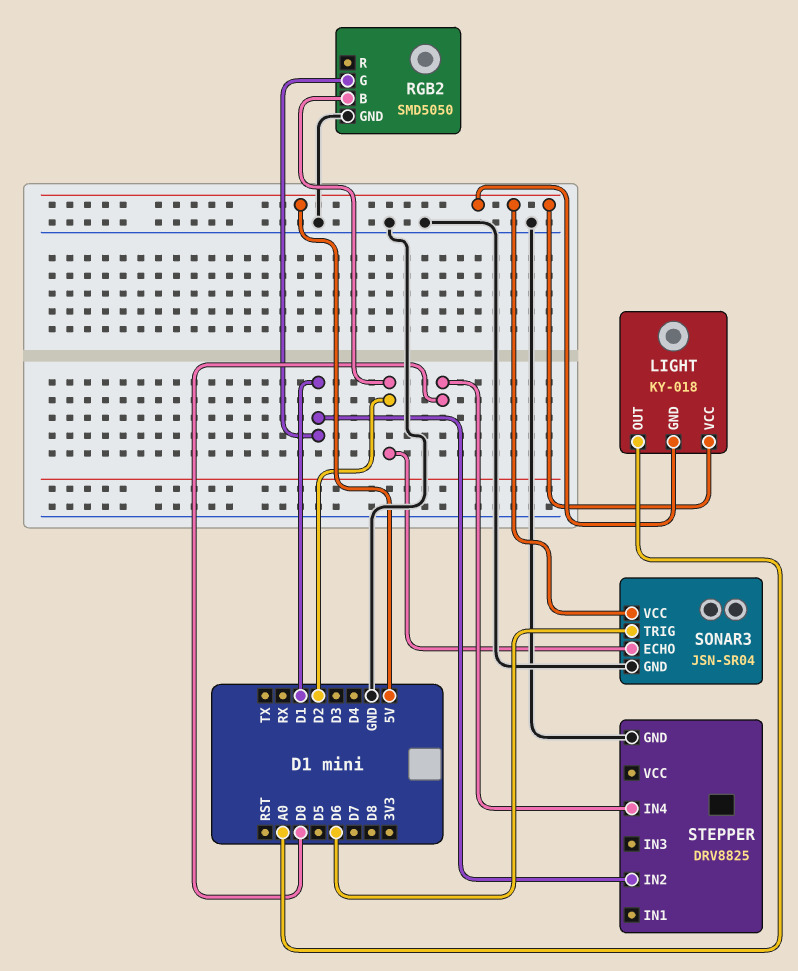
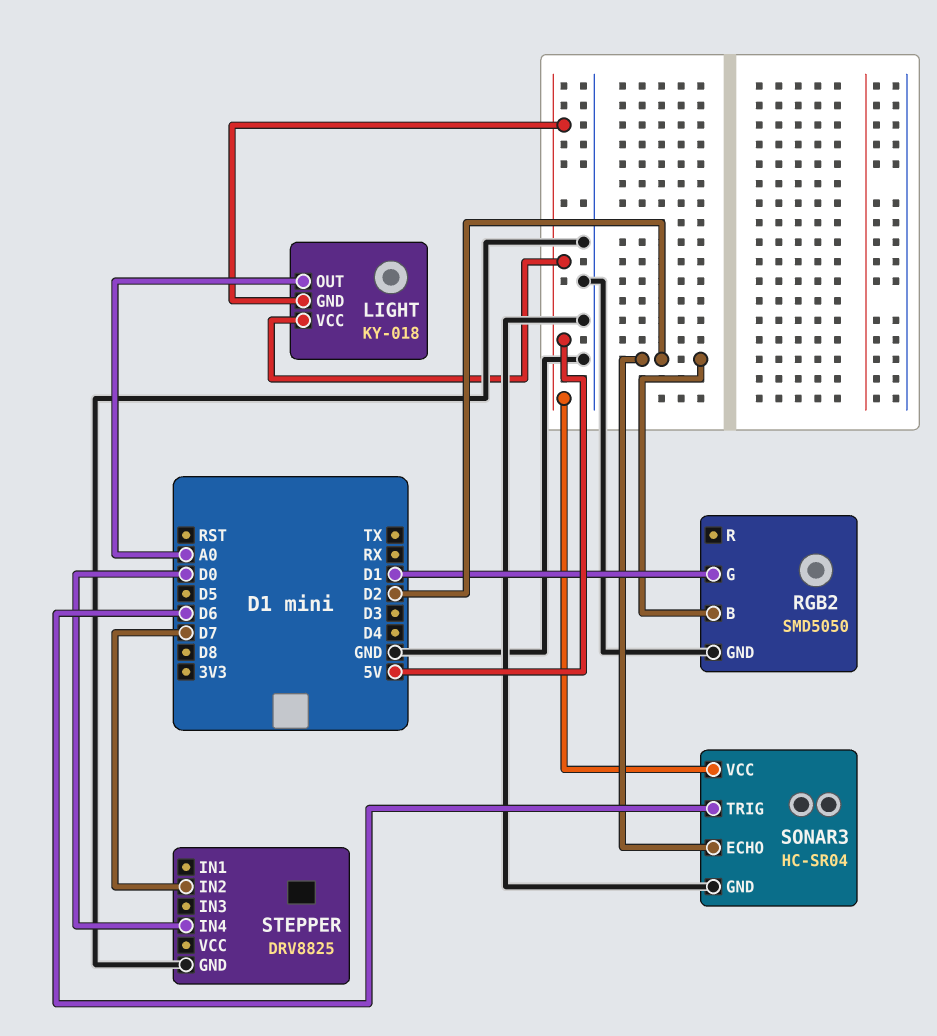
SONAR3: JSN-SR04 -> HC-SR04
STEPPER pin IN2: D1 -> D7

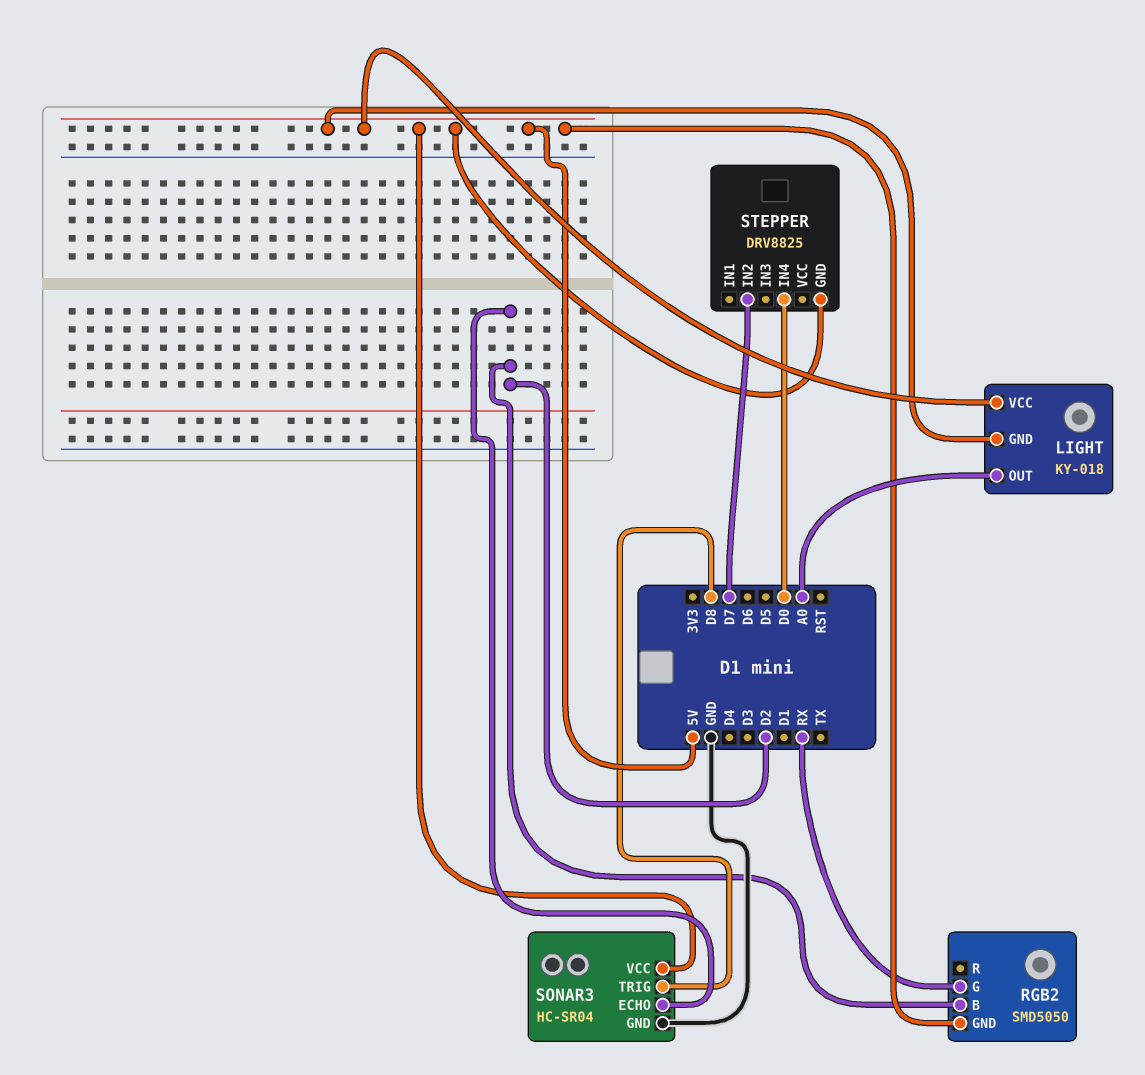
RGB2 pin G: D1 -> RX
RGB2 pin GND: GND -> 5V
SONAR3 pin TRIG: D6 -> D8
STEPPER pin GND: GND -> 5V

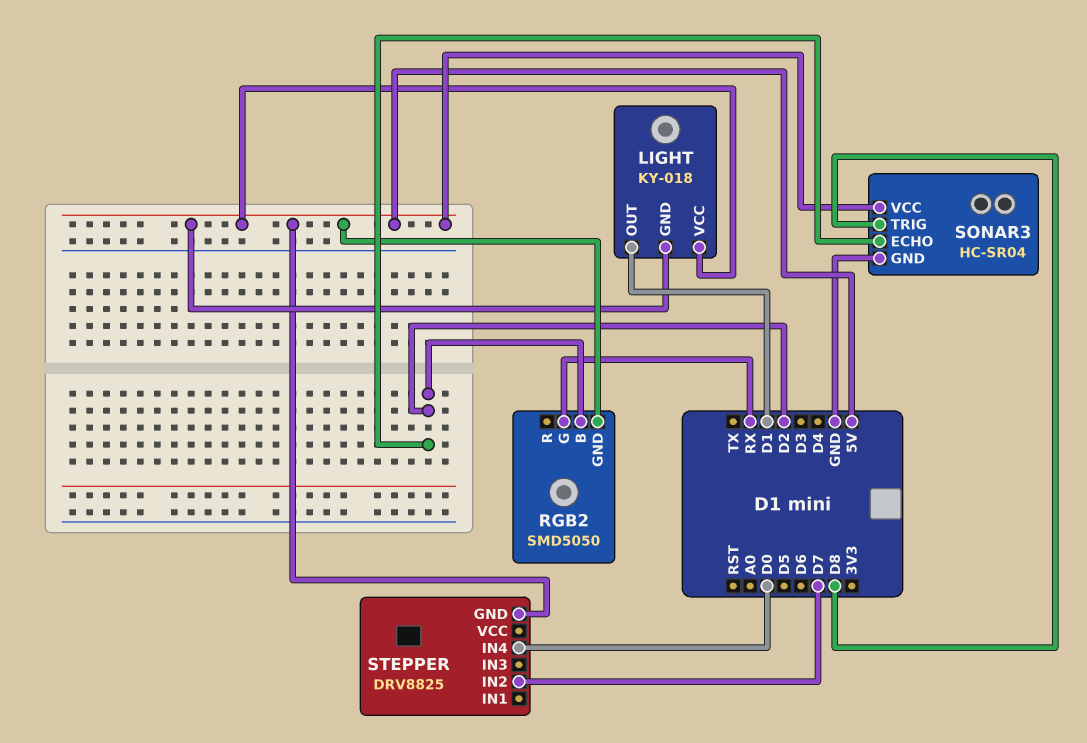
LIGHT pin OUT: A0 -> D1

